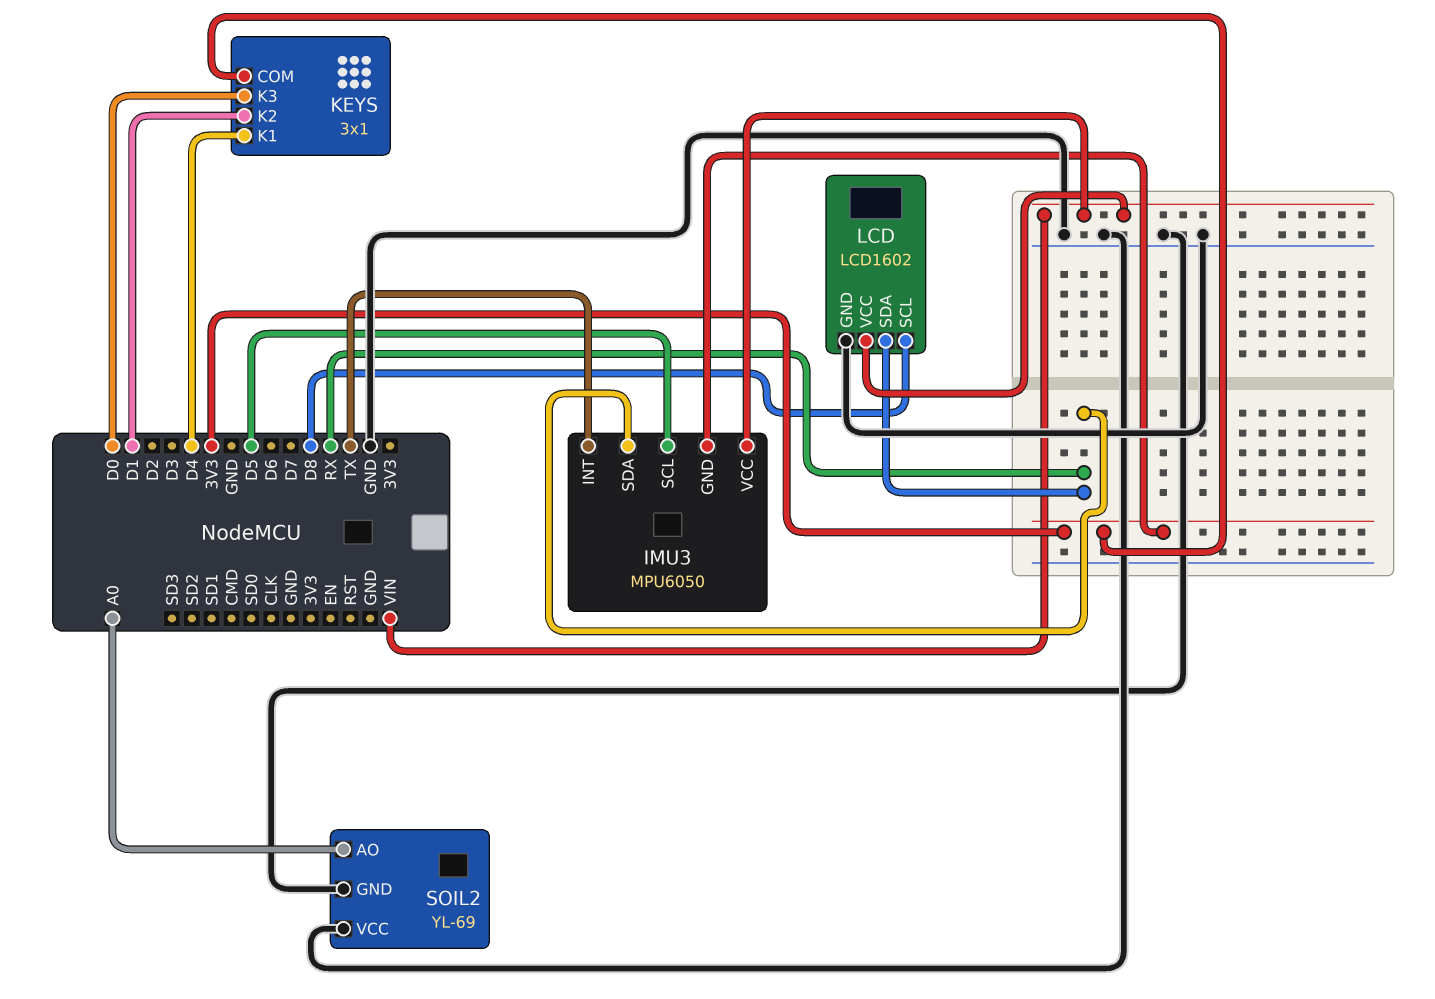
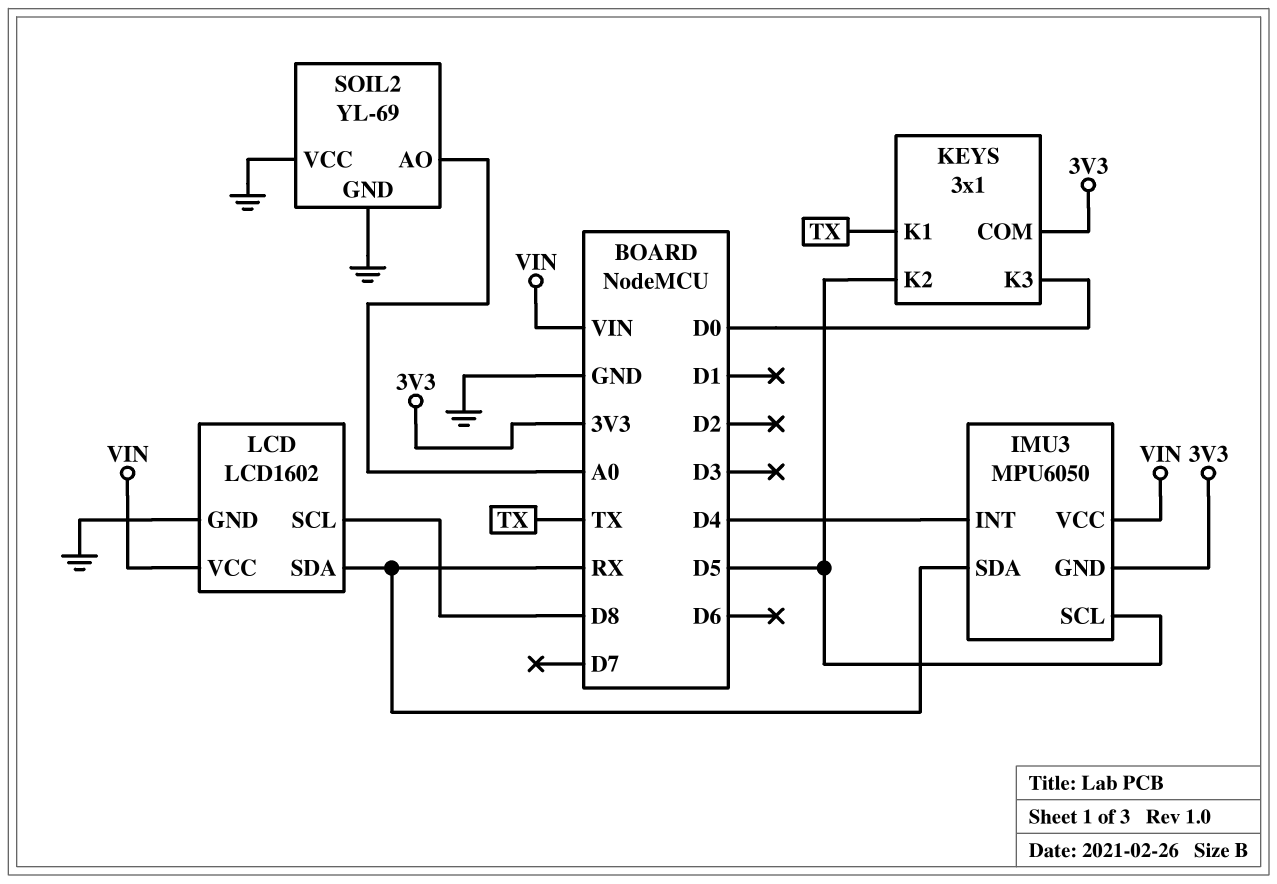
IMU3 pin INT: TX -> D4
KEYS pin K1: D4 -> TX
KEYS pin K2: D1 -> D5

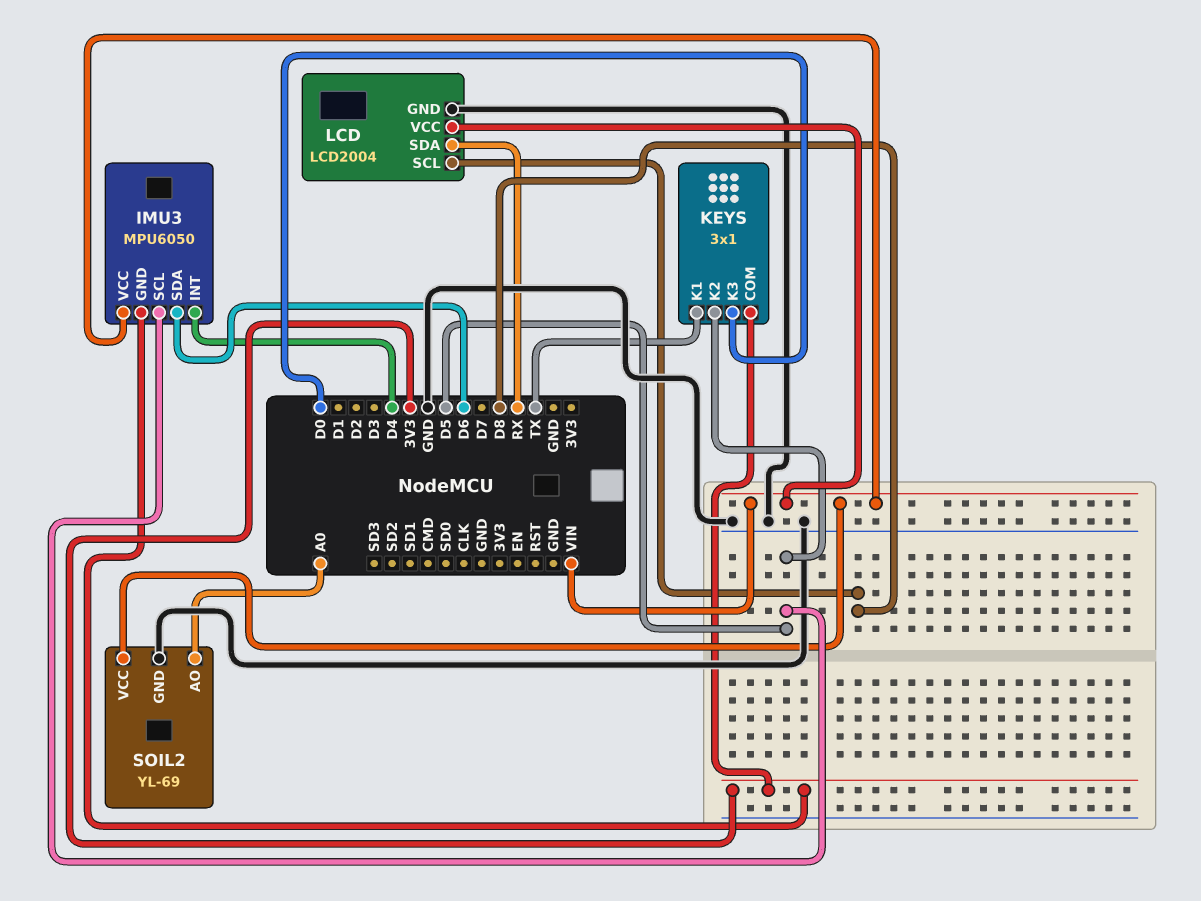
IMU3 pin SDA: RX -> D6
LCD: LCD1602 -> LCD2004
SOIL2 pin VCC: GND -> VIN

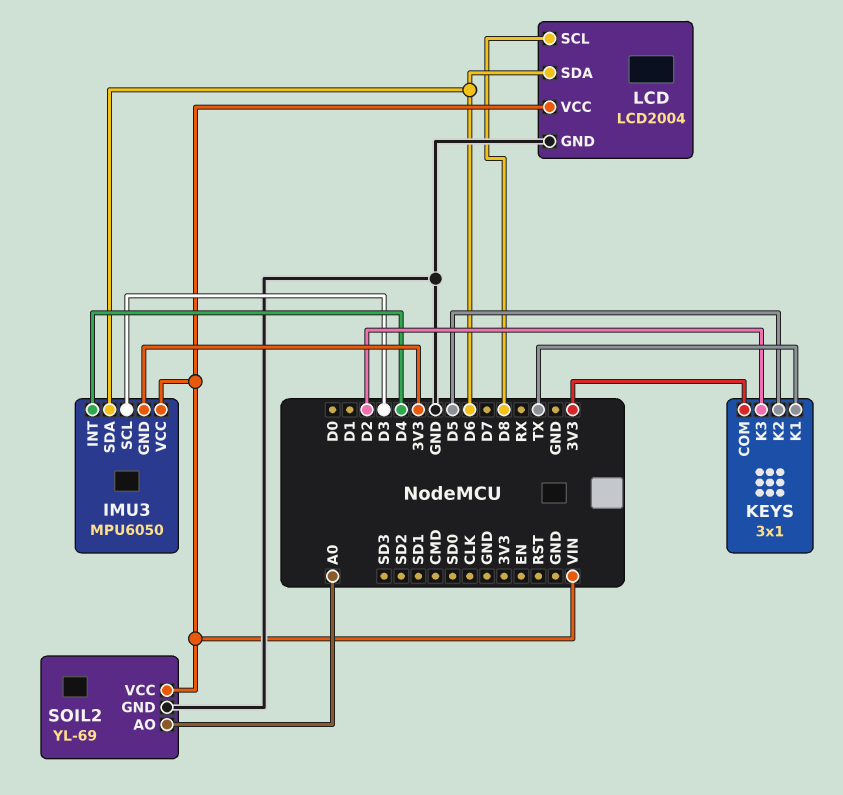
IMU3 pin SCL: D5 -> D3
KEYS pin K3: D0 -> D2
LCD pin SDA: RX -> D6

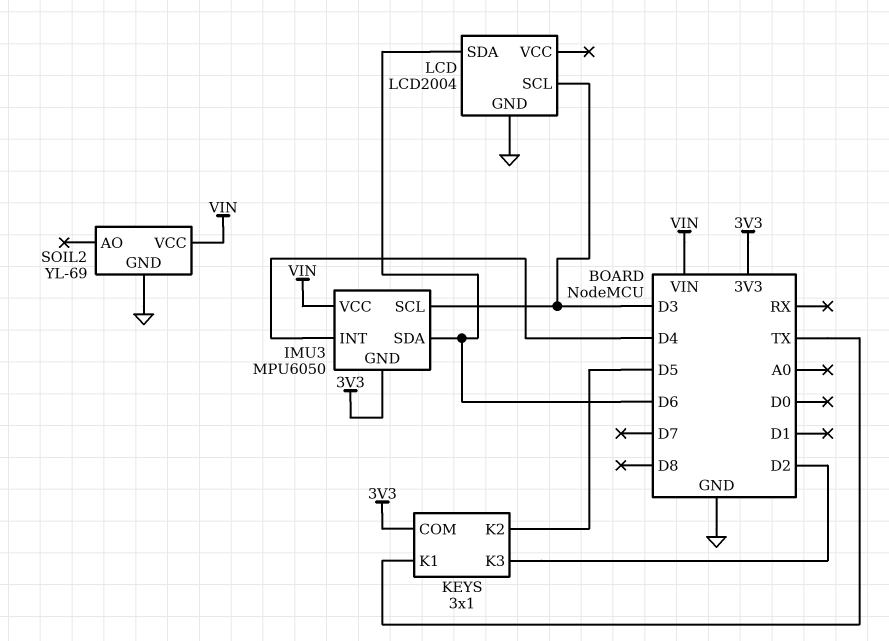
LCD pin SCL: D8 -> D3
LCD pin VCC: VIN -> none
SOIL2 pin AO: A0 -> none

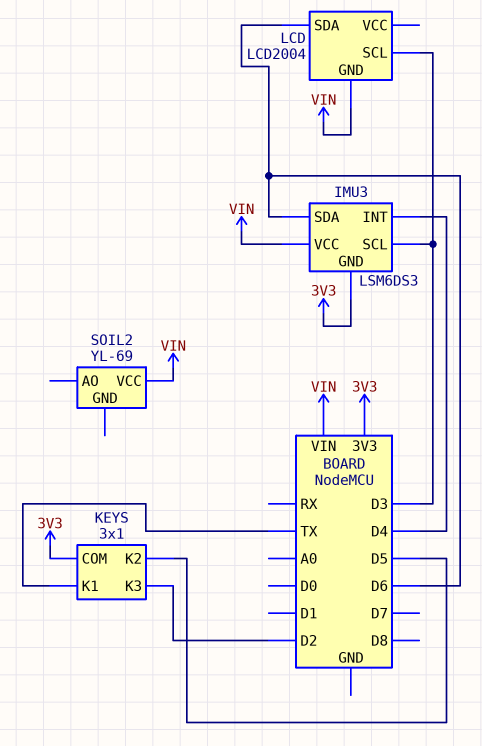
IMU3: MPU6050 -> LSM6DS3
LCD pin GND: GND -> VIN
SOIL2 pin GND: GND -> none

